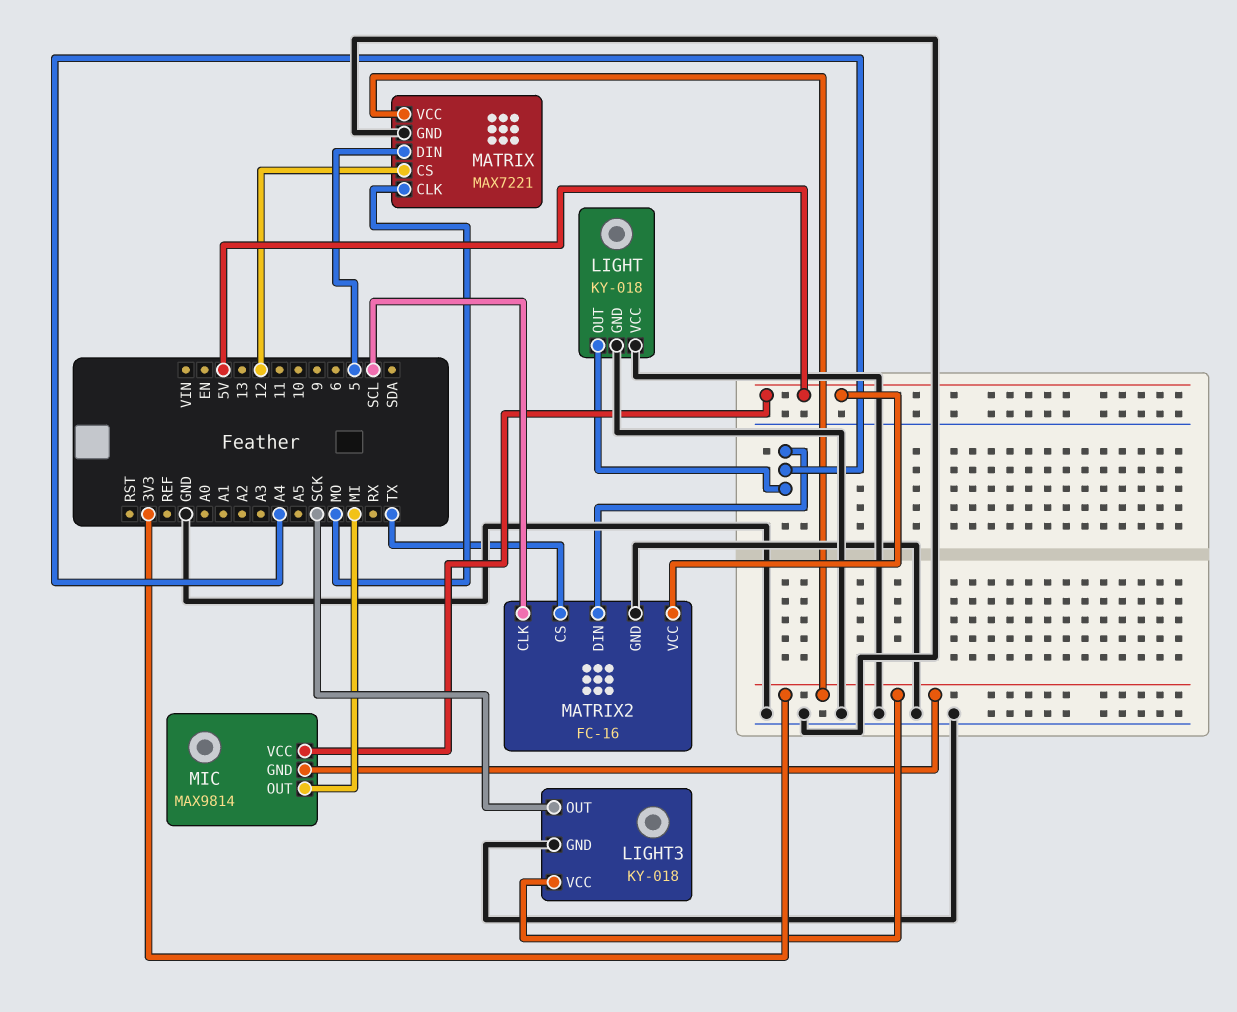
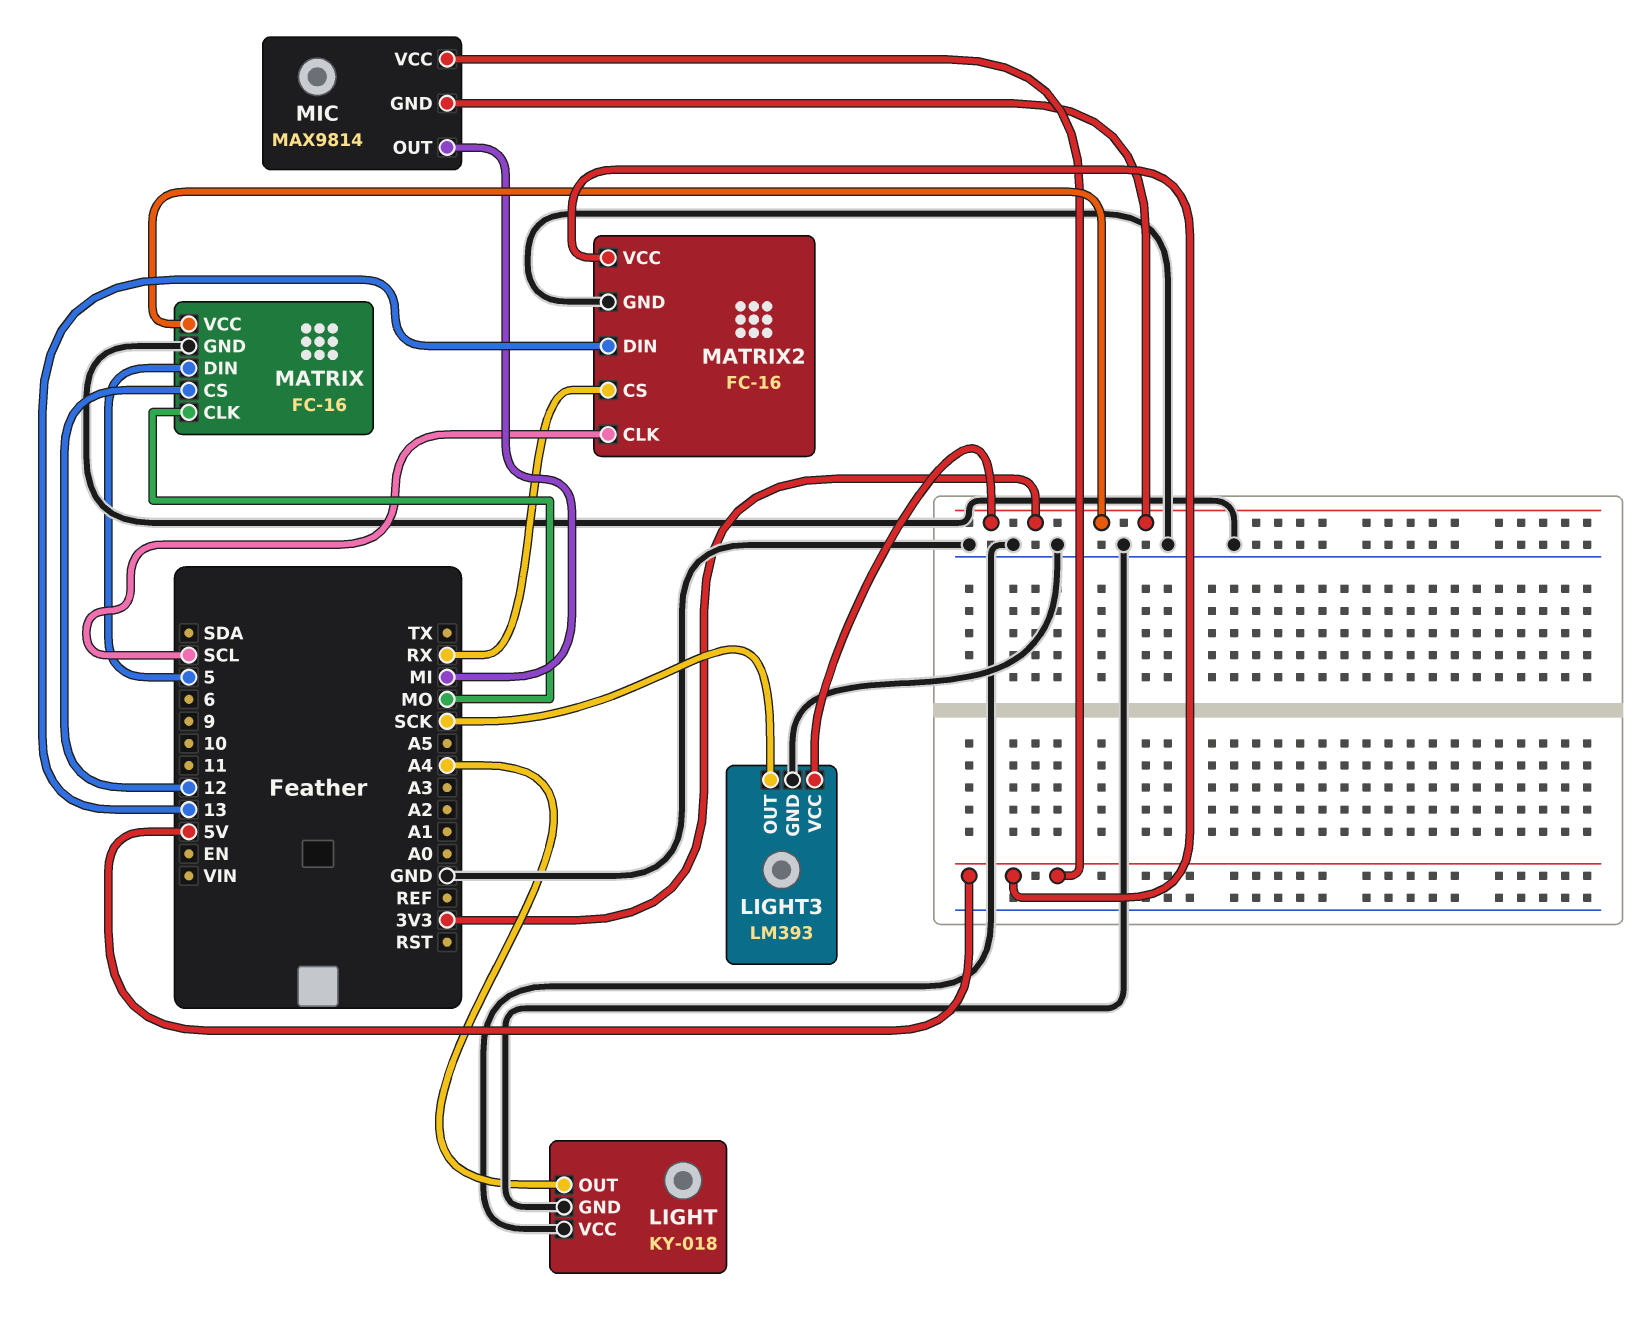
LIGHT3: KY-018 -> LM393
MATRIX: MAX7221 -> FC-16
MATRIX2 pin CS: TX -> RX
MATRIX2 pin DIN: A4 -> 13

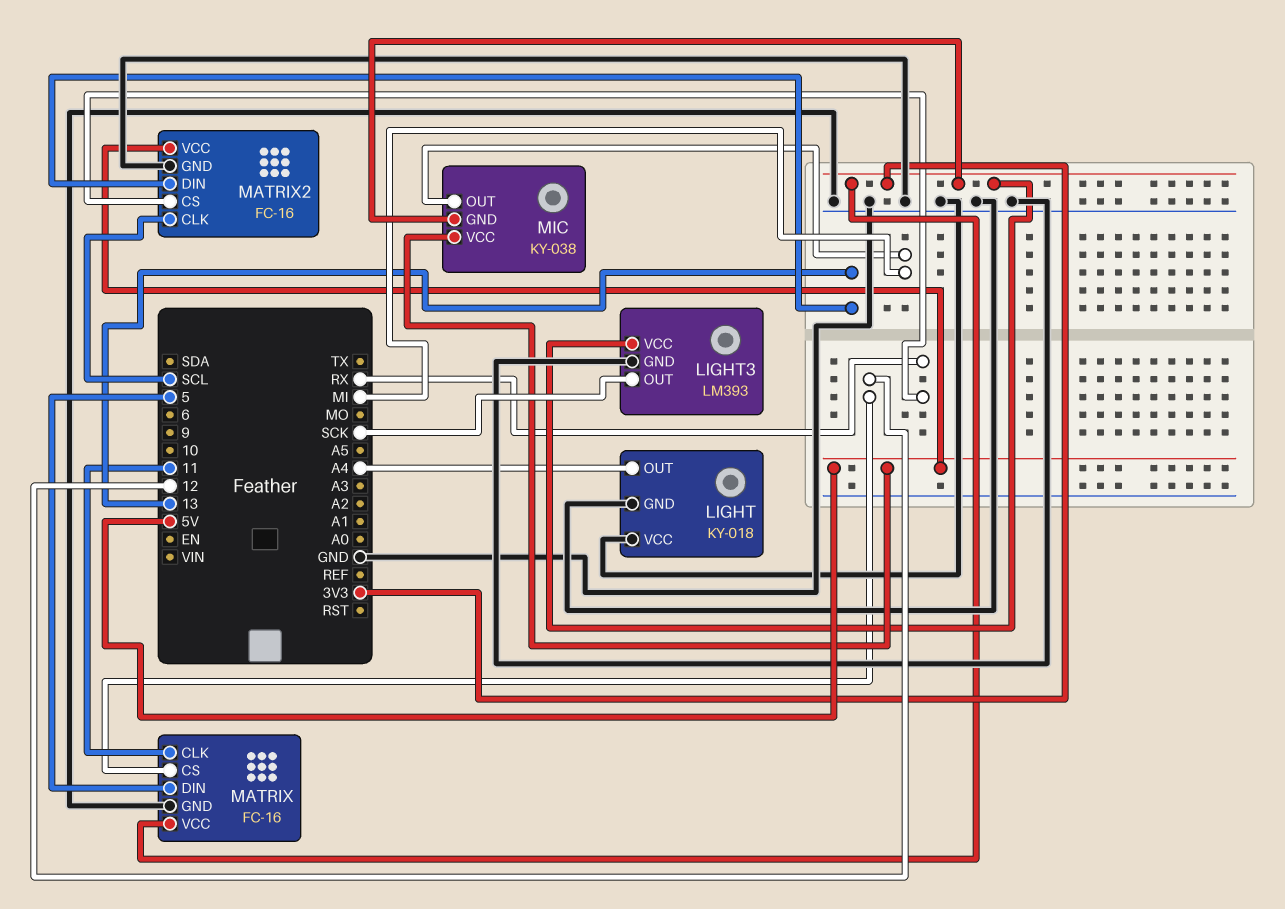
MATRIX pin CLK: MO -> 11
MIC: MAX9814 -> KY-038

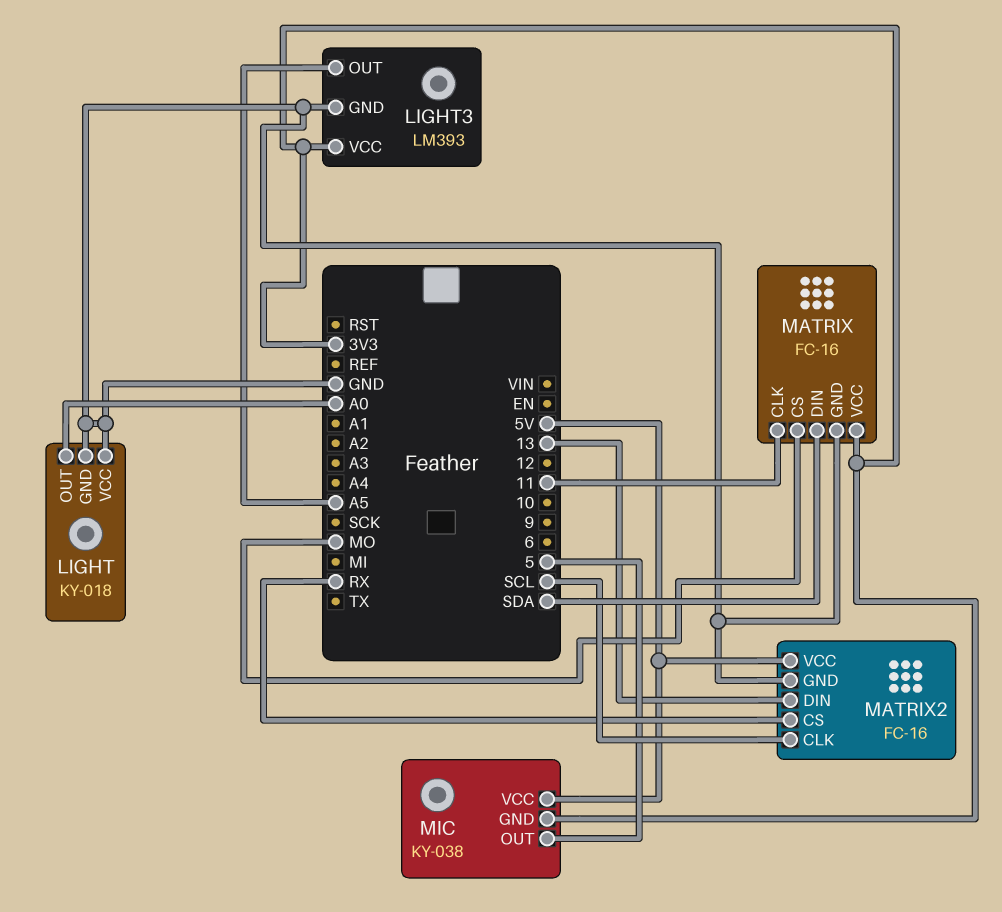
LIGHT pin OUT: A4 -> A0
LIGHT3 pin OUT: SCK -> A5
MATRIX pin CS: 12 -> MO
MATRIX pin DIN: 5 -> SDA
MIC pin OUT: MI -> 5

